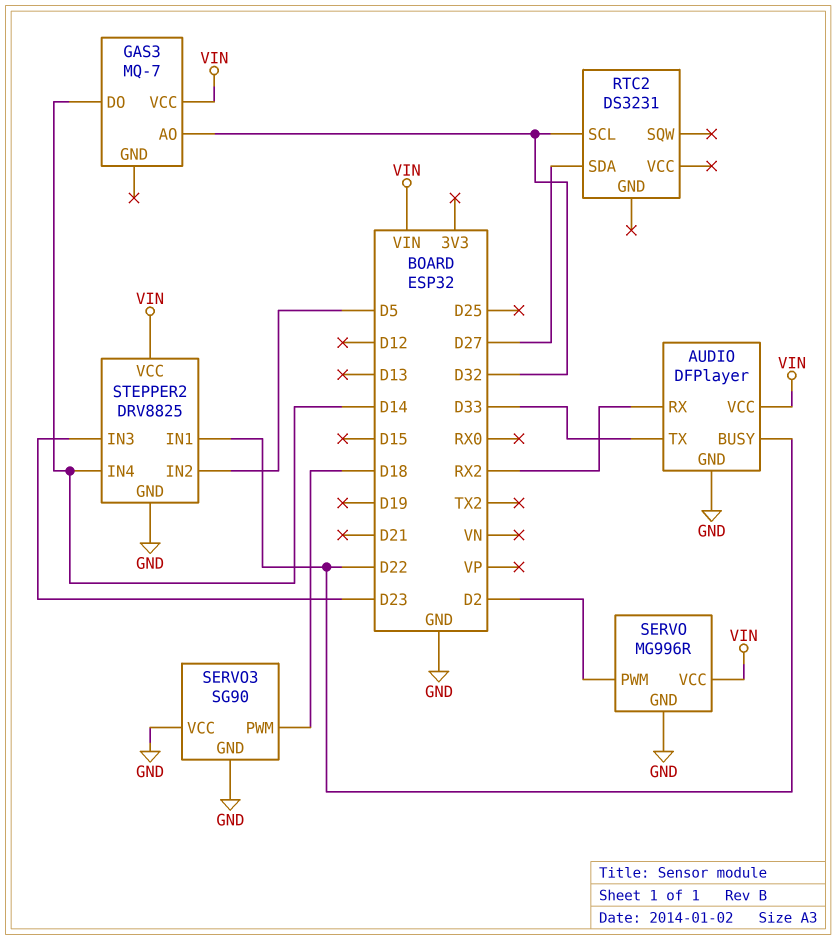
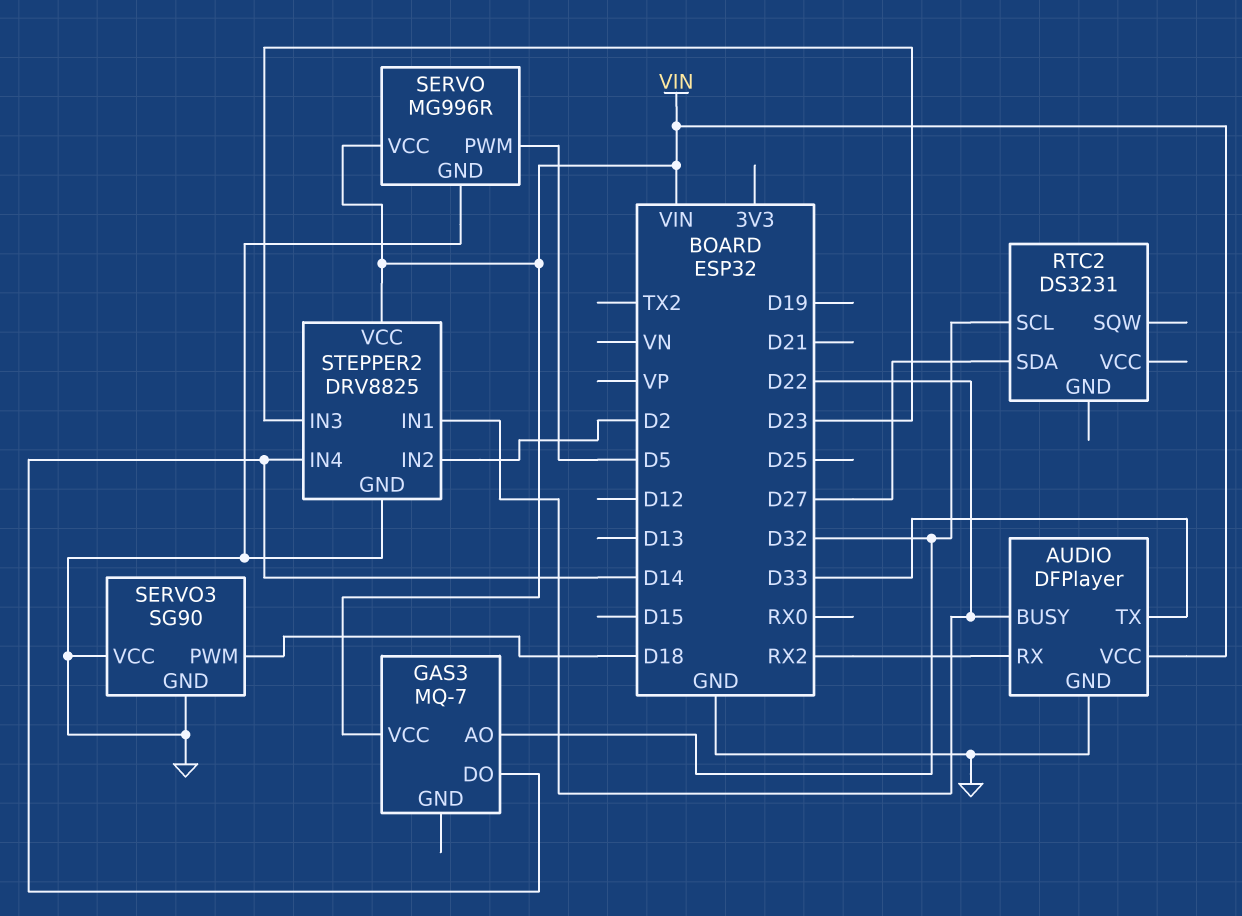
SERVO pin PWM: D2 -> D5
STEPPER2 pin IN2: D5 -> D2

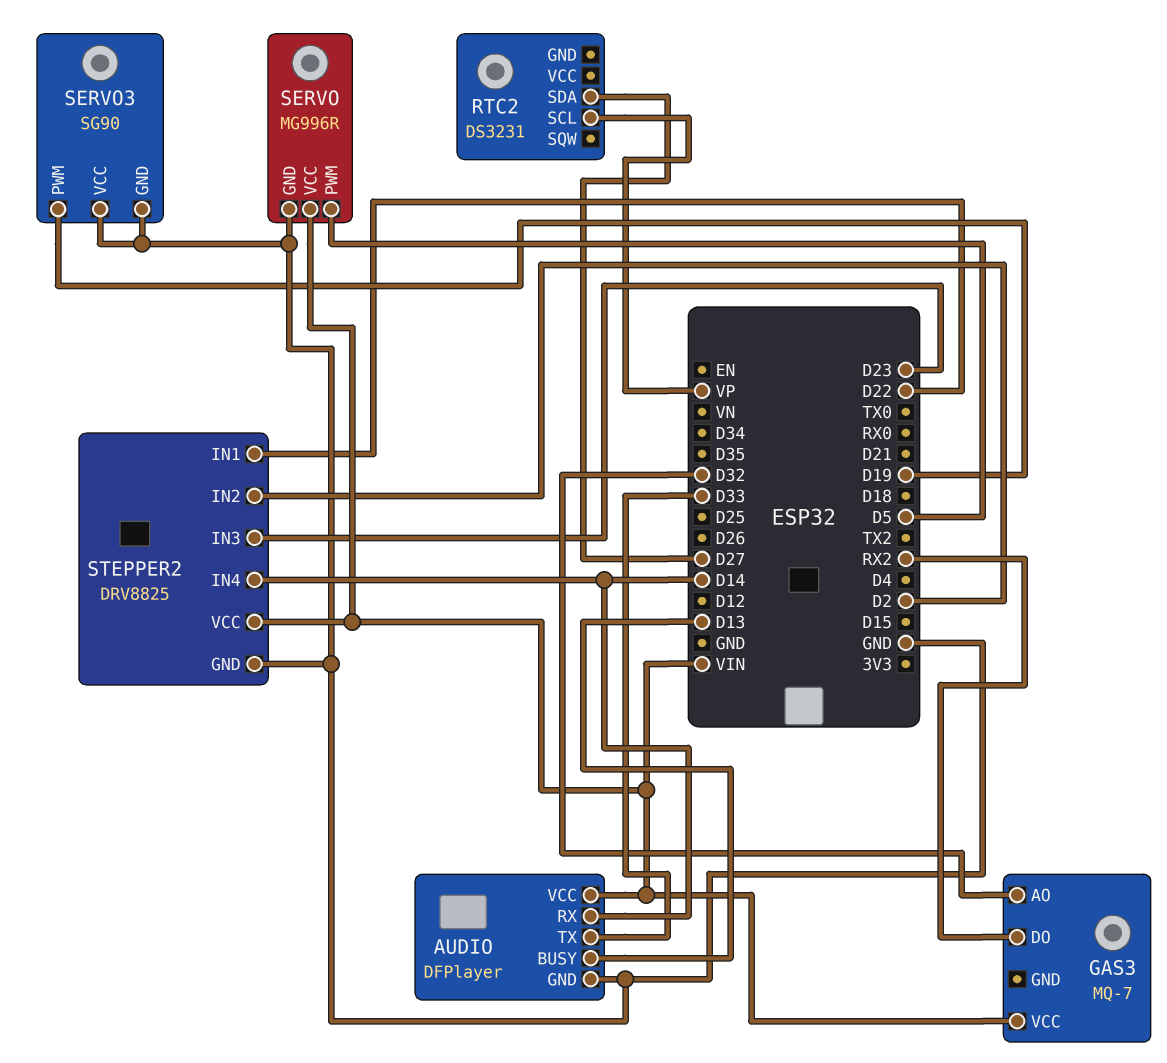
AUDIO pin BUSY: D22 -> D13
AUDIO pin RX: RX2 -> D14
GAS3 pin DO: D14 -> RX2
RTC2 pin SCL: D32 -> VP
SERVO3 pin PWM: D18 -> D19

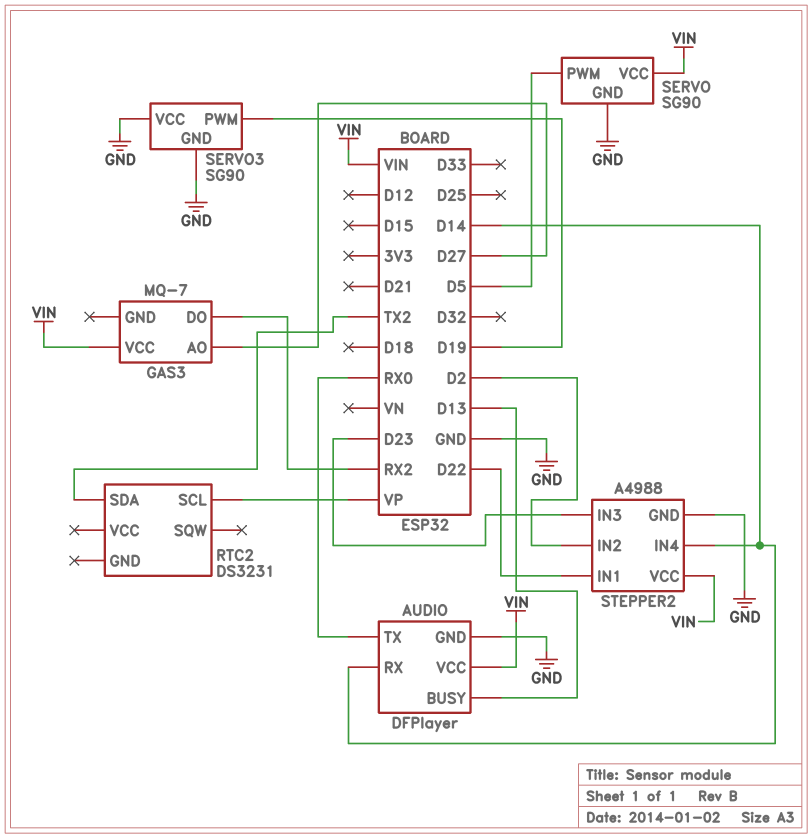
AUDIO pin TX: D33 -> RX0
GAS3 pin AO: D32 -> D27
RTC2 pin SDA: D27 -> TX2
SERVO: MG996R -> SG90
STEPPER2: DRV8825 -> A4988

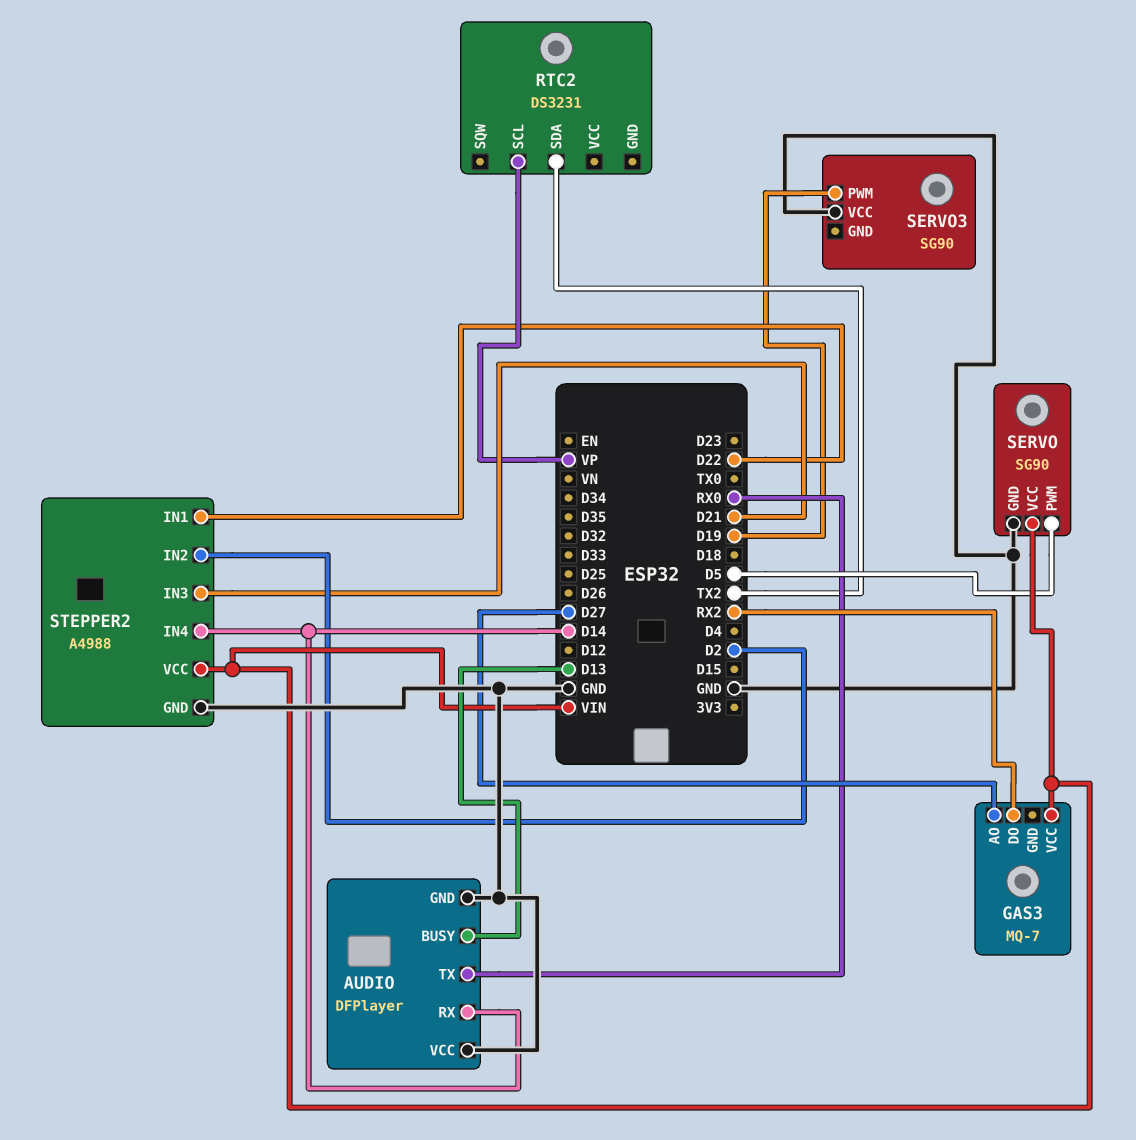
AUDIO pin VCC: VIN -> GND
SERVO3 pin GND: GND -> none
STEPPER2 pin IN3: D23 -> D21

